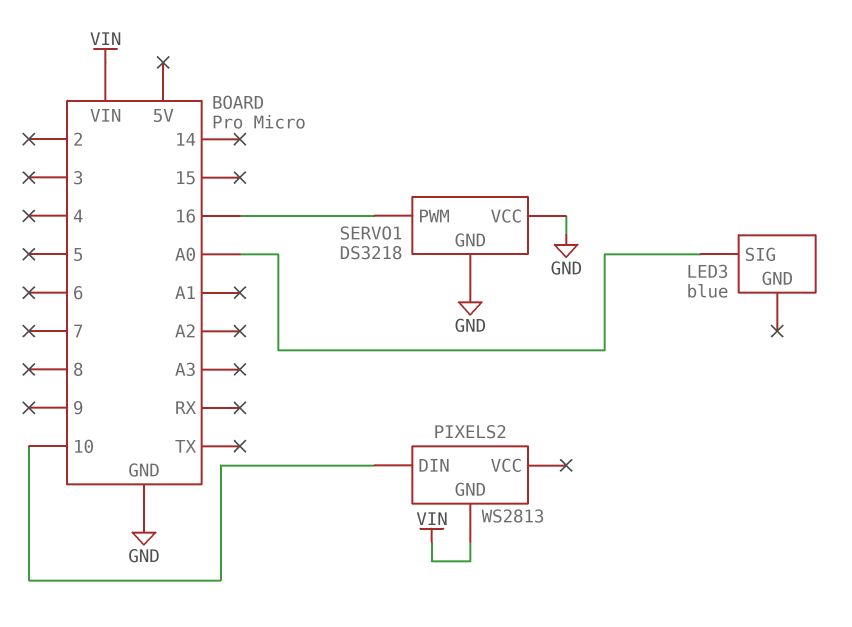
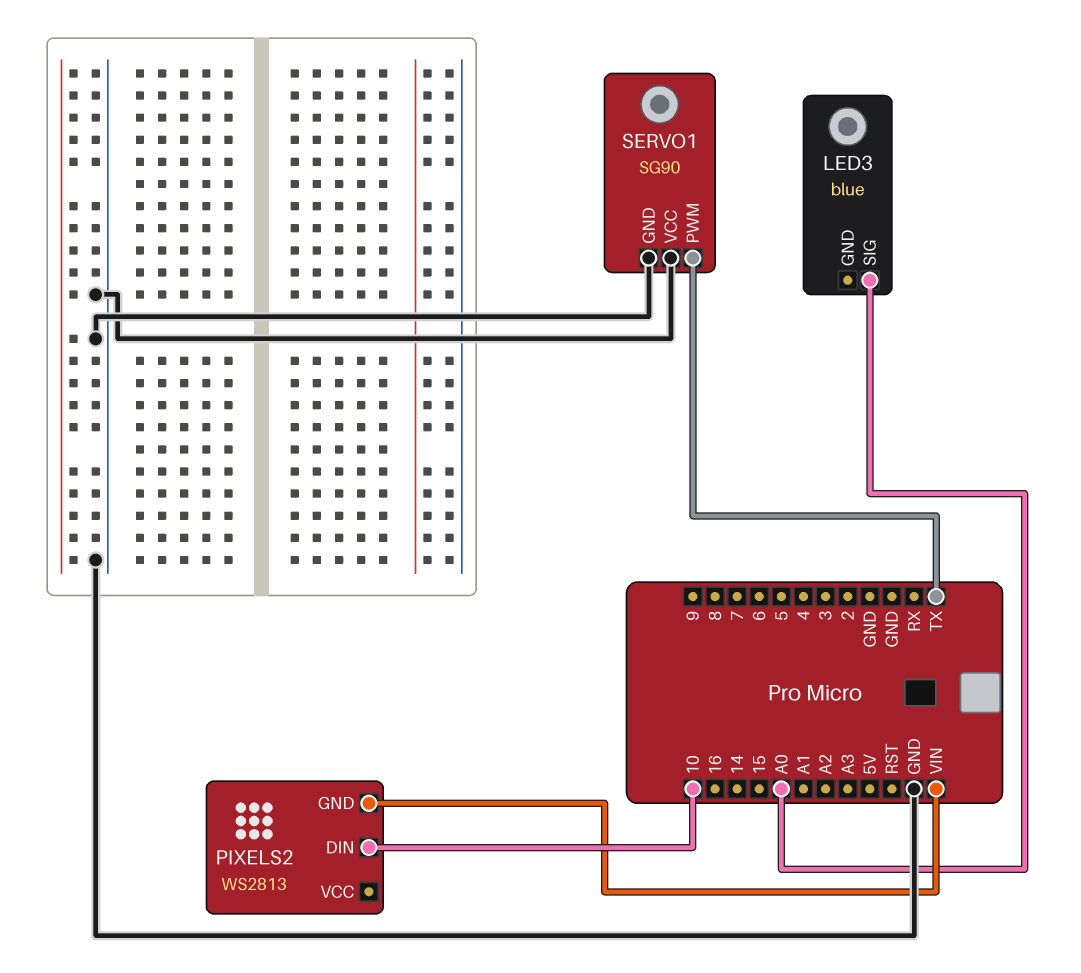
SERVO1: DS3218 -> SG90
SERVO1 pin PWM: 16 -> TX

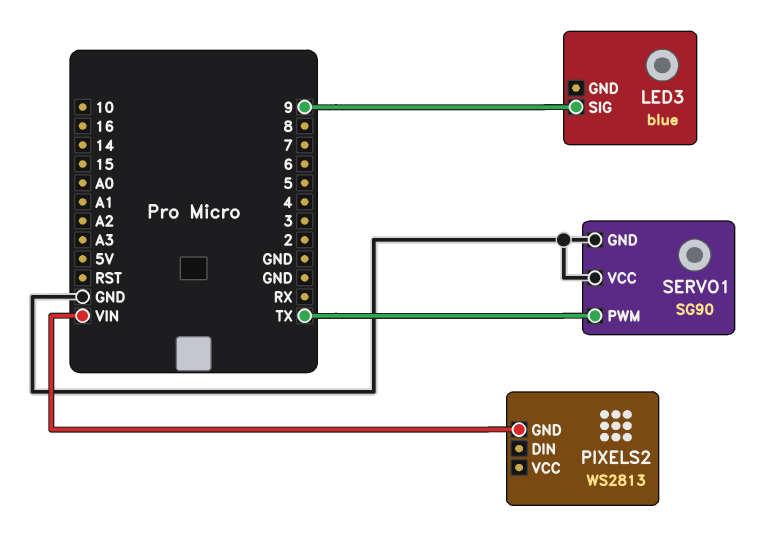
LED3 pin SIG: A0 -> 9
PIXELS2 pin DIN: 10 -> none

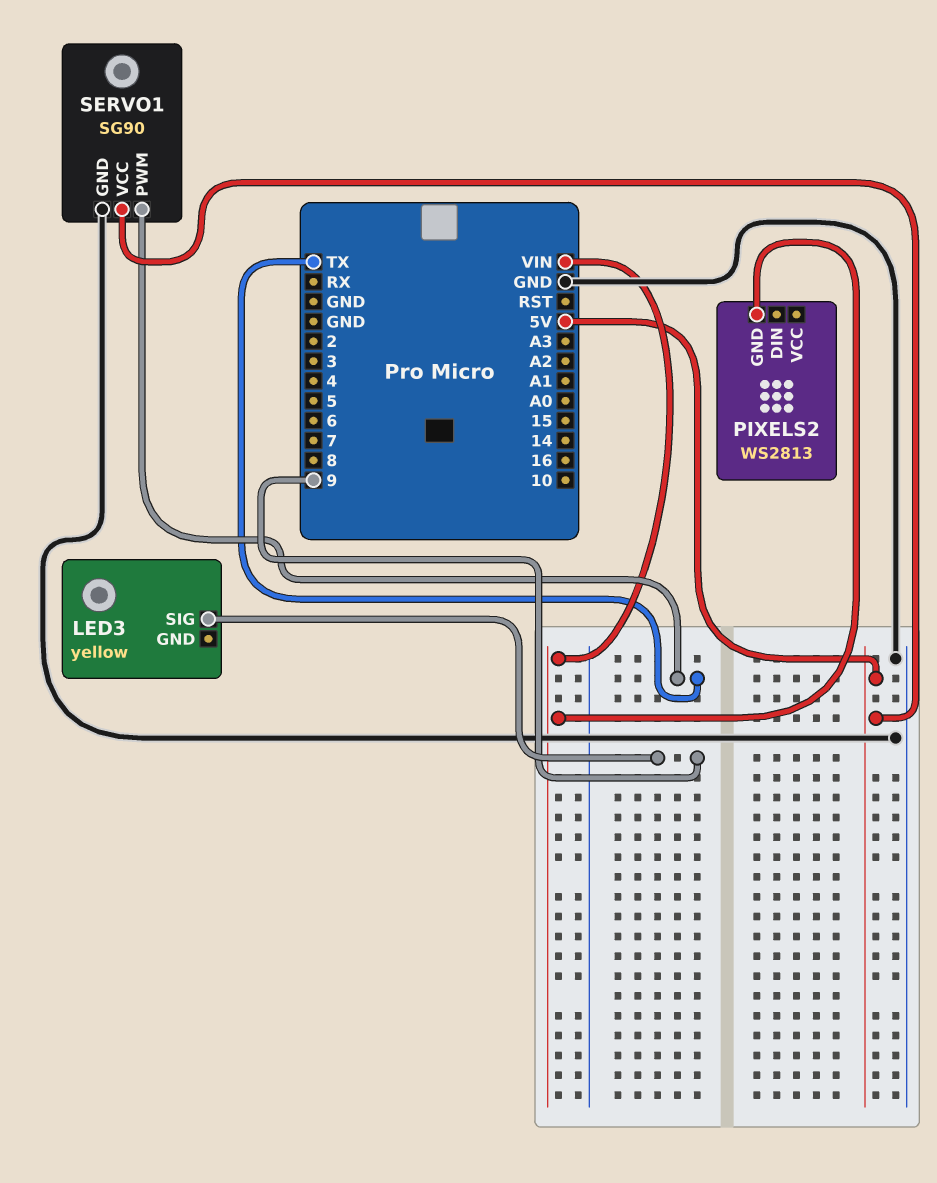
LED3: blue -> yellow
SERVO1 pin VCC: GND -> 5V

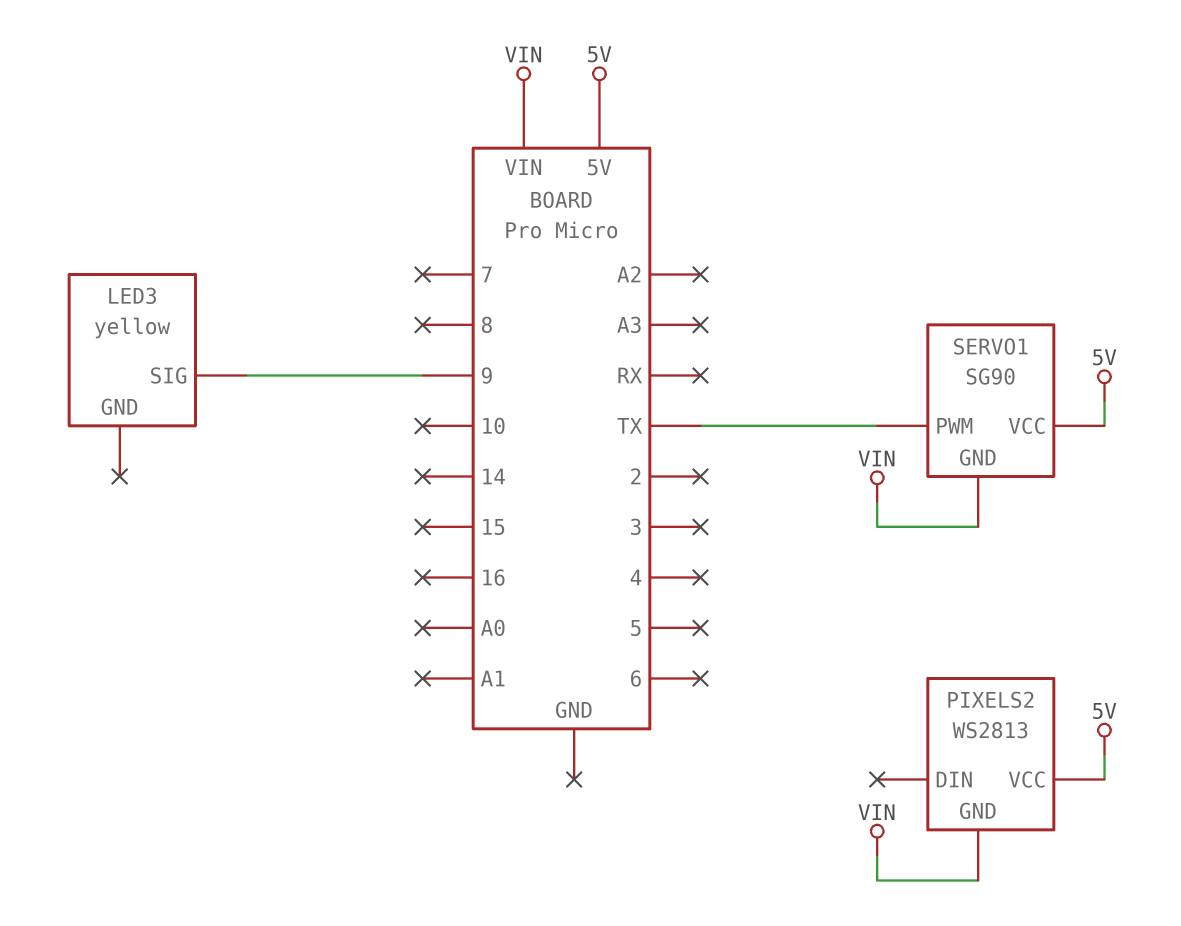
PIXELS2 pin VCC: none -> 5V
SERVO1 pin GND: GND -> VIN

